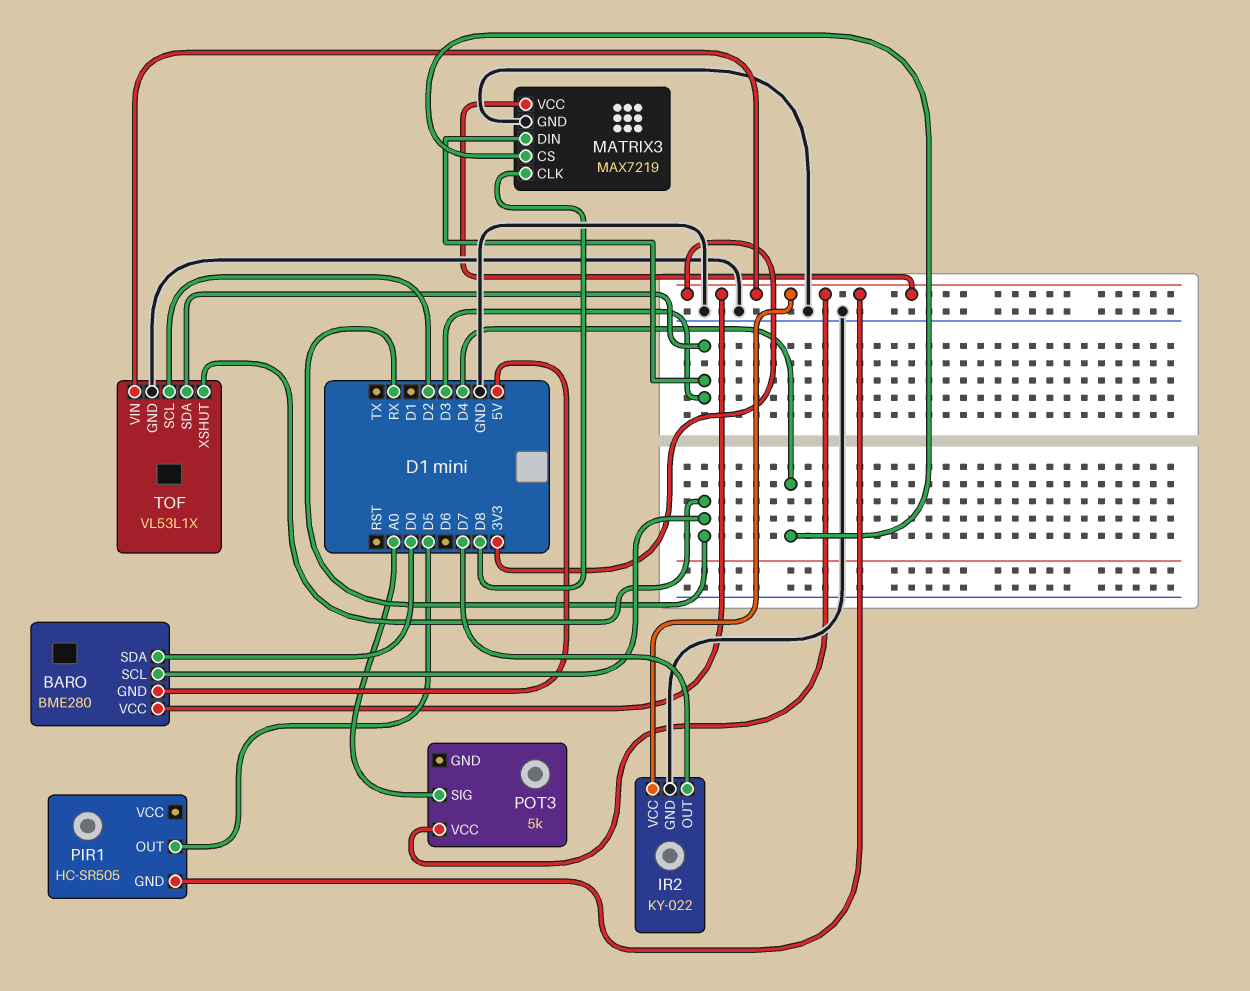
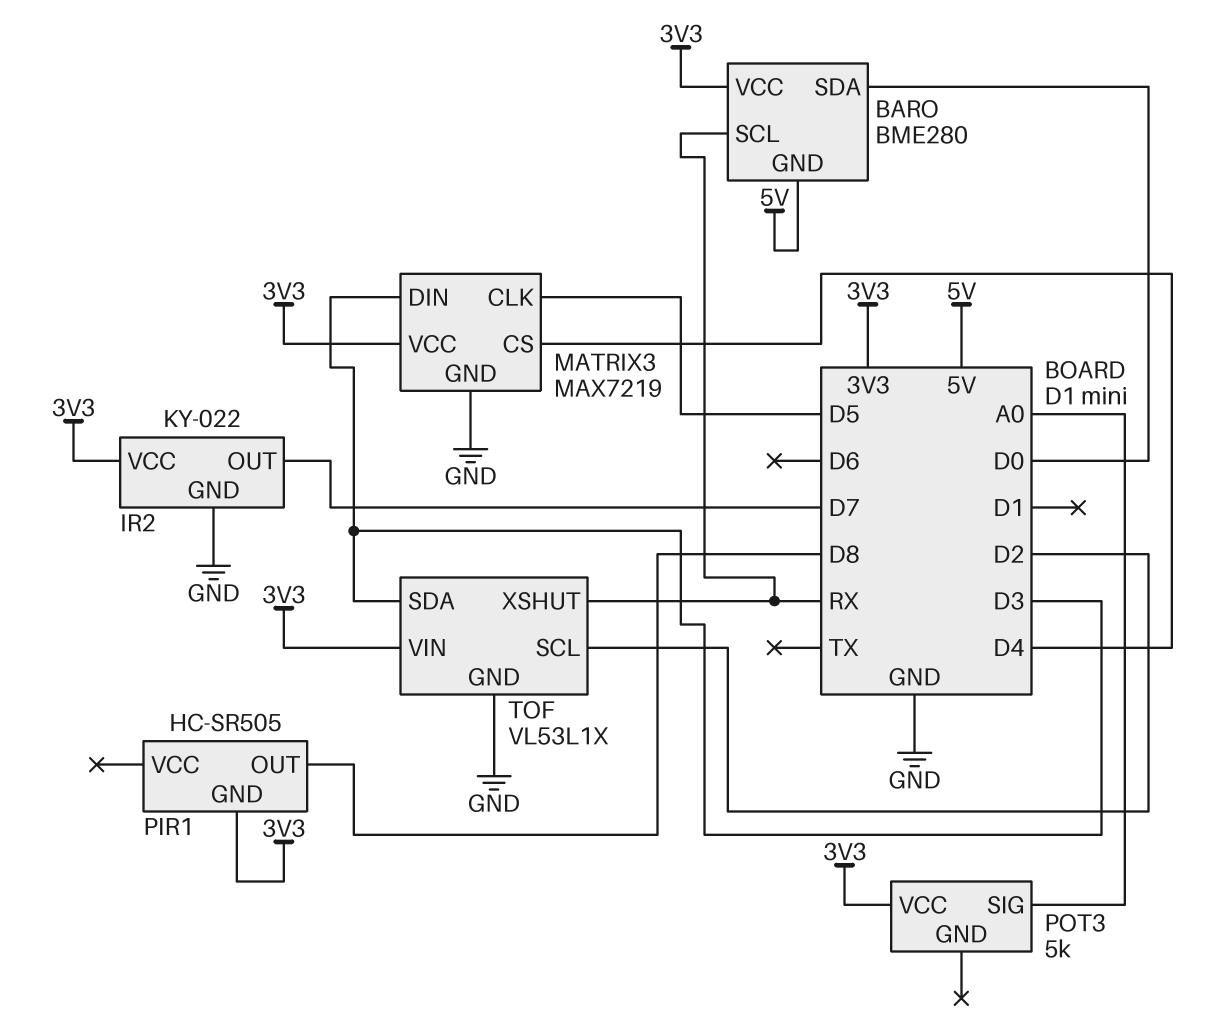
MATRIX3 pin CLK: D8 -> D5
PIR1 pin OUT: D5 -> D8

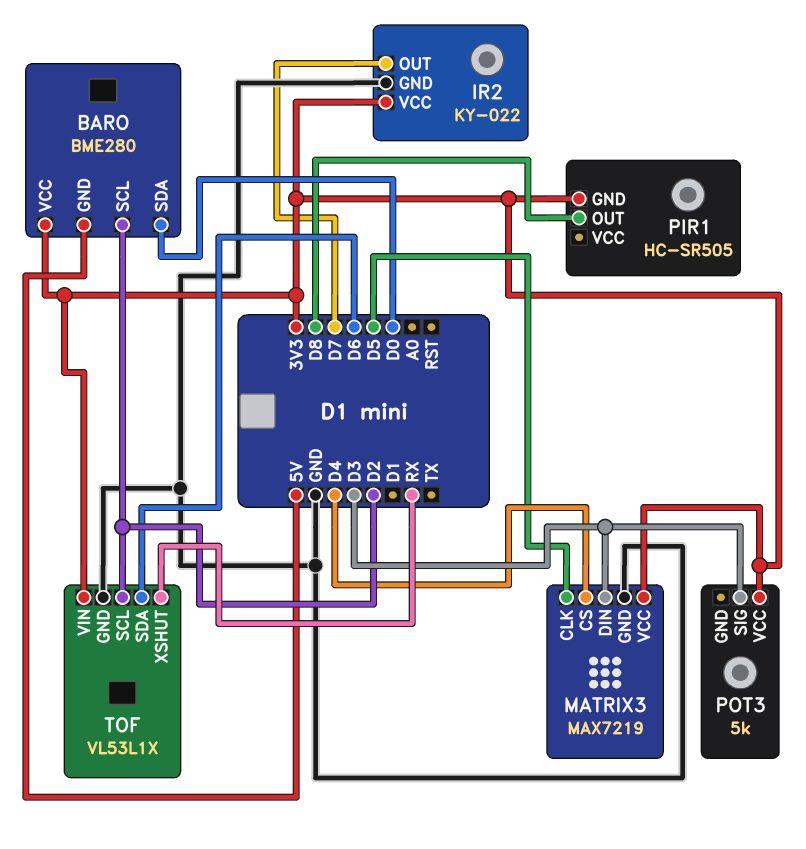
BARO pin SCL: RX -> D2
POT3 pin SIG: A0 -> D3
TOF pin SDA: D3 -> D6

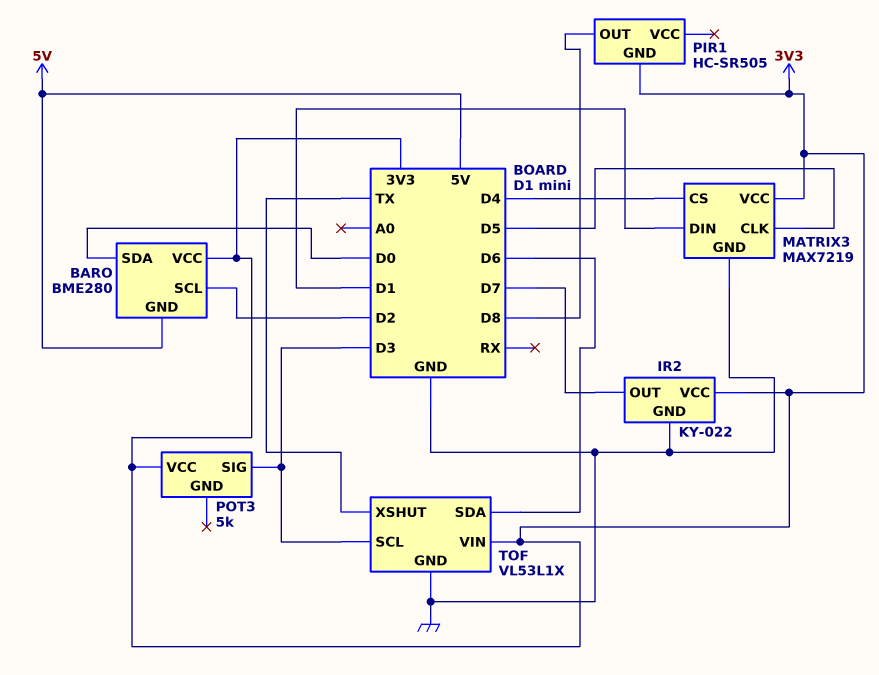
MATRIX3 pin DIN: D3 -> D1
TOF pin SCL: D2 -> D3
TOF pin XSHUT: RX -> TX

